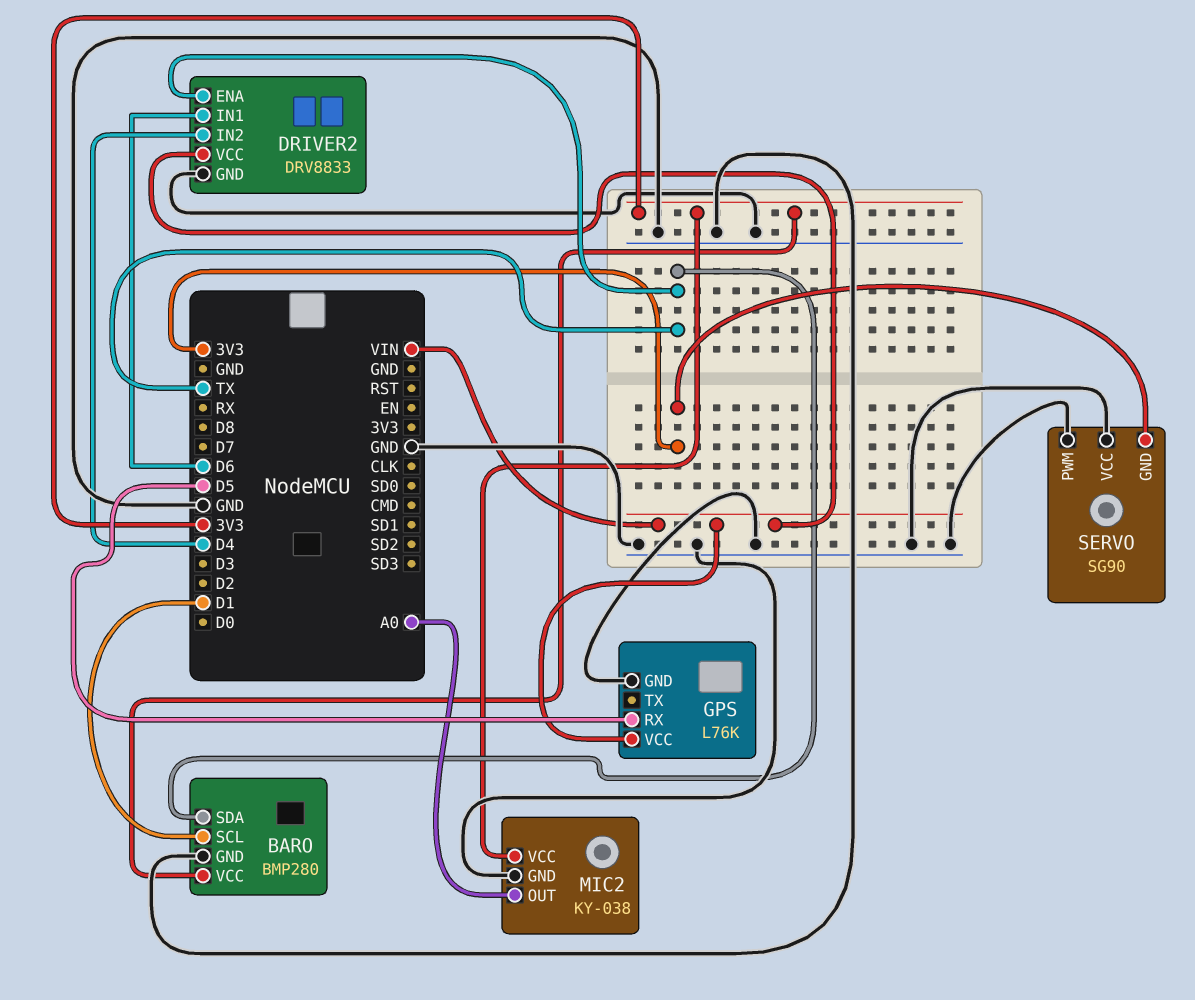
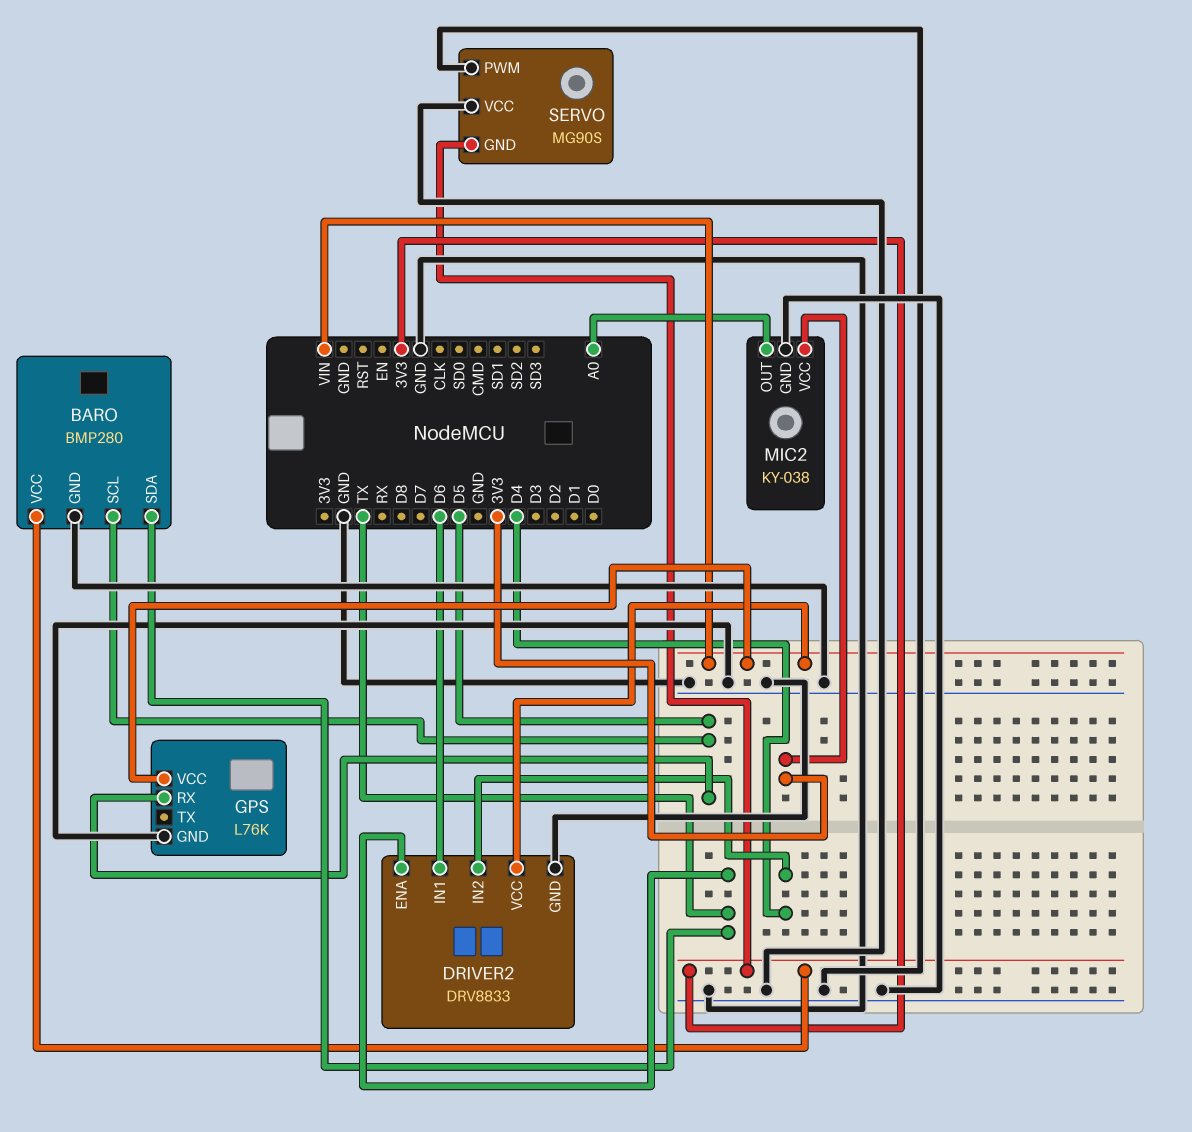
BARO pin SCL: D1 -> D5
SERVO: SG90 -> MG90S

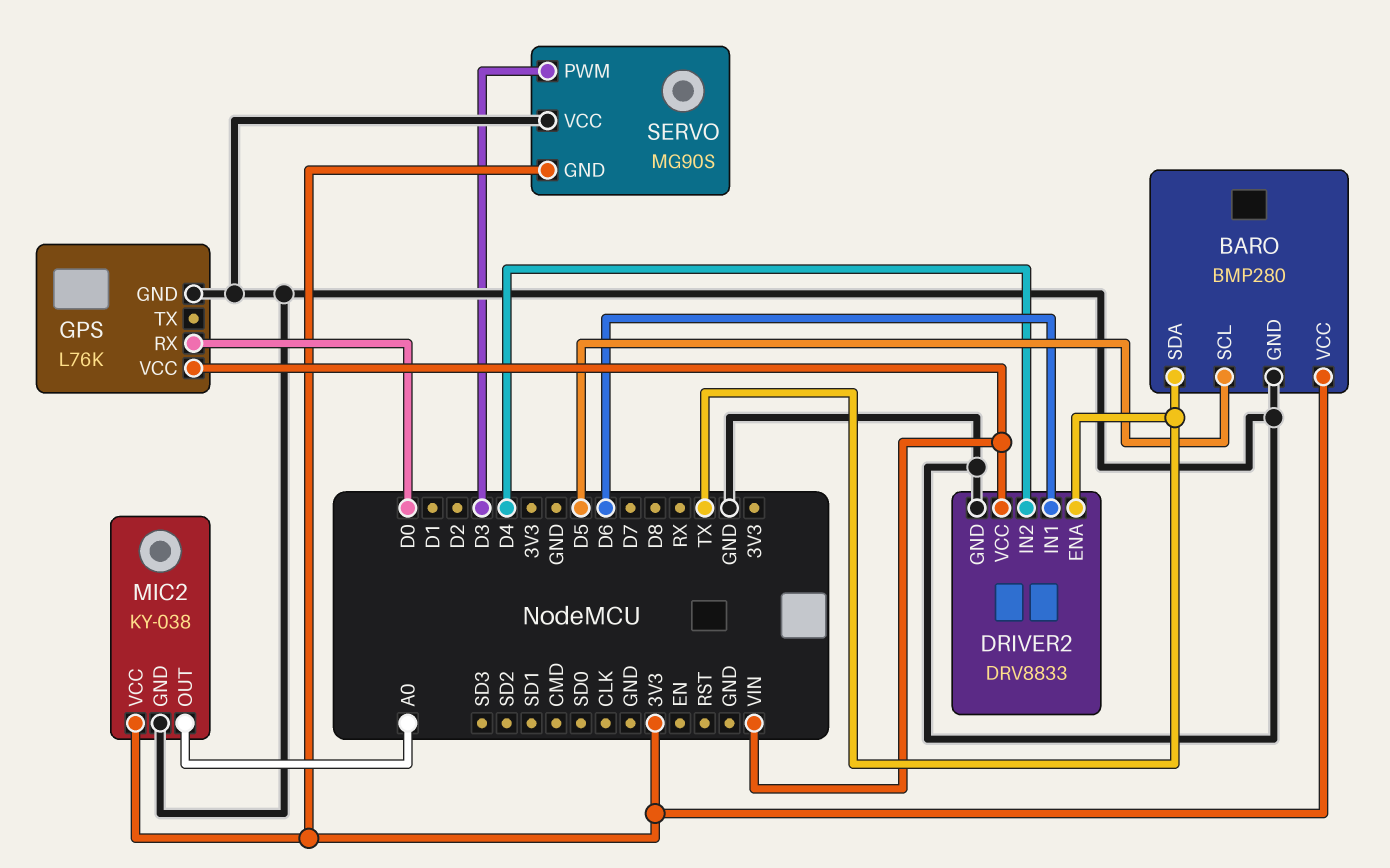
GPS pin RX: D5 -> D0
SERVO pin PWM: GND -> D3

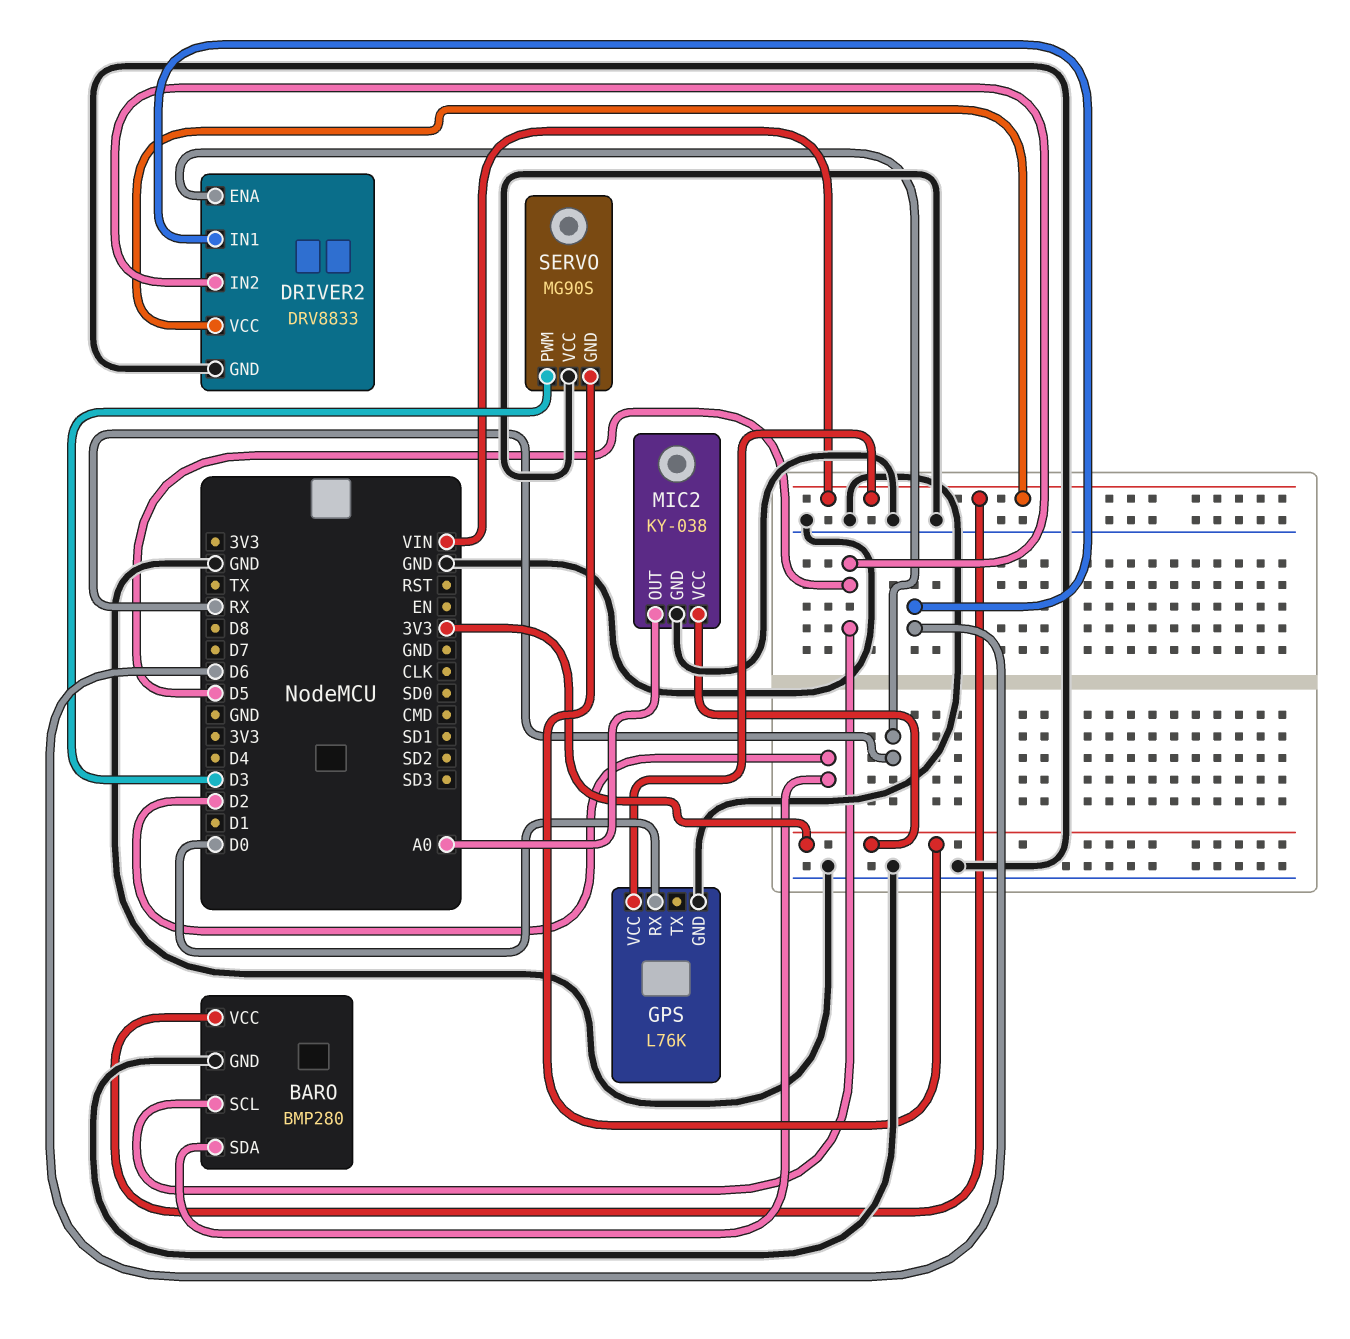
BARO pin SDA: TX -> D2
BARO pin VCC: 3V3 -> VIN
DRIVER2 pin ENA: TX -> RX
DRIVER2 pin IN2: D4 -> D5

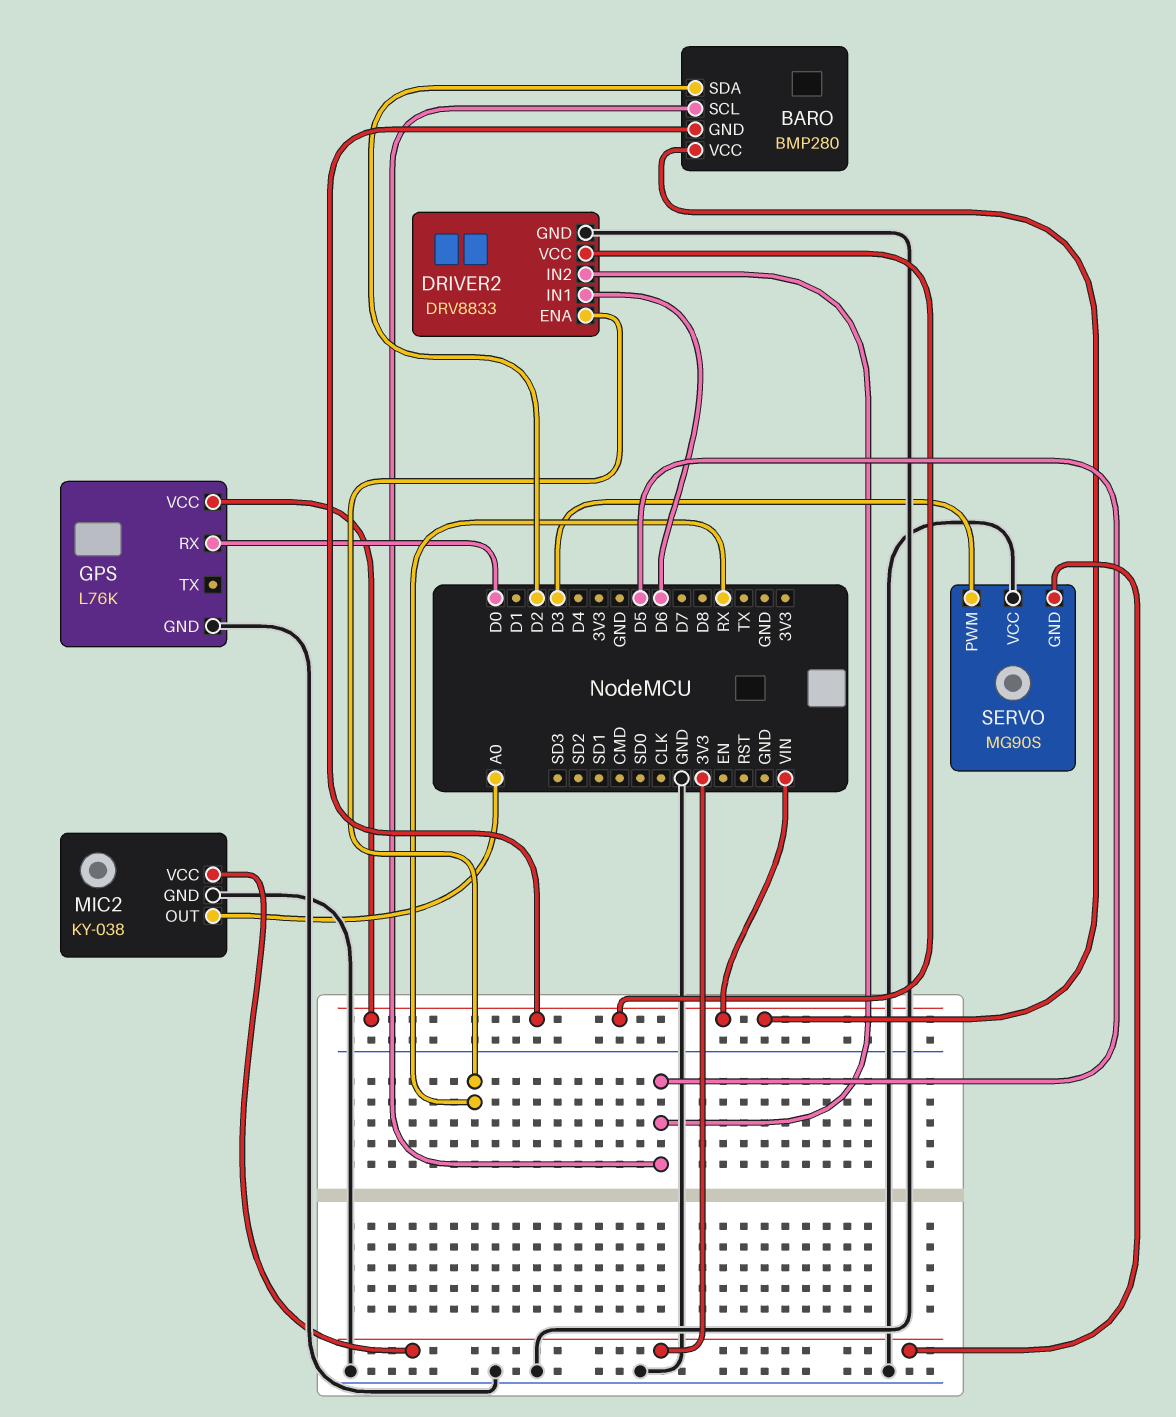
BARO pin GND: GND -> VIN

